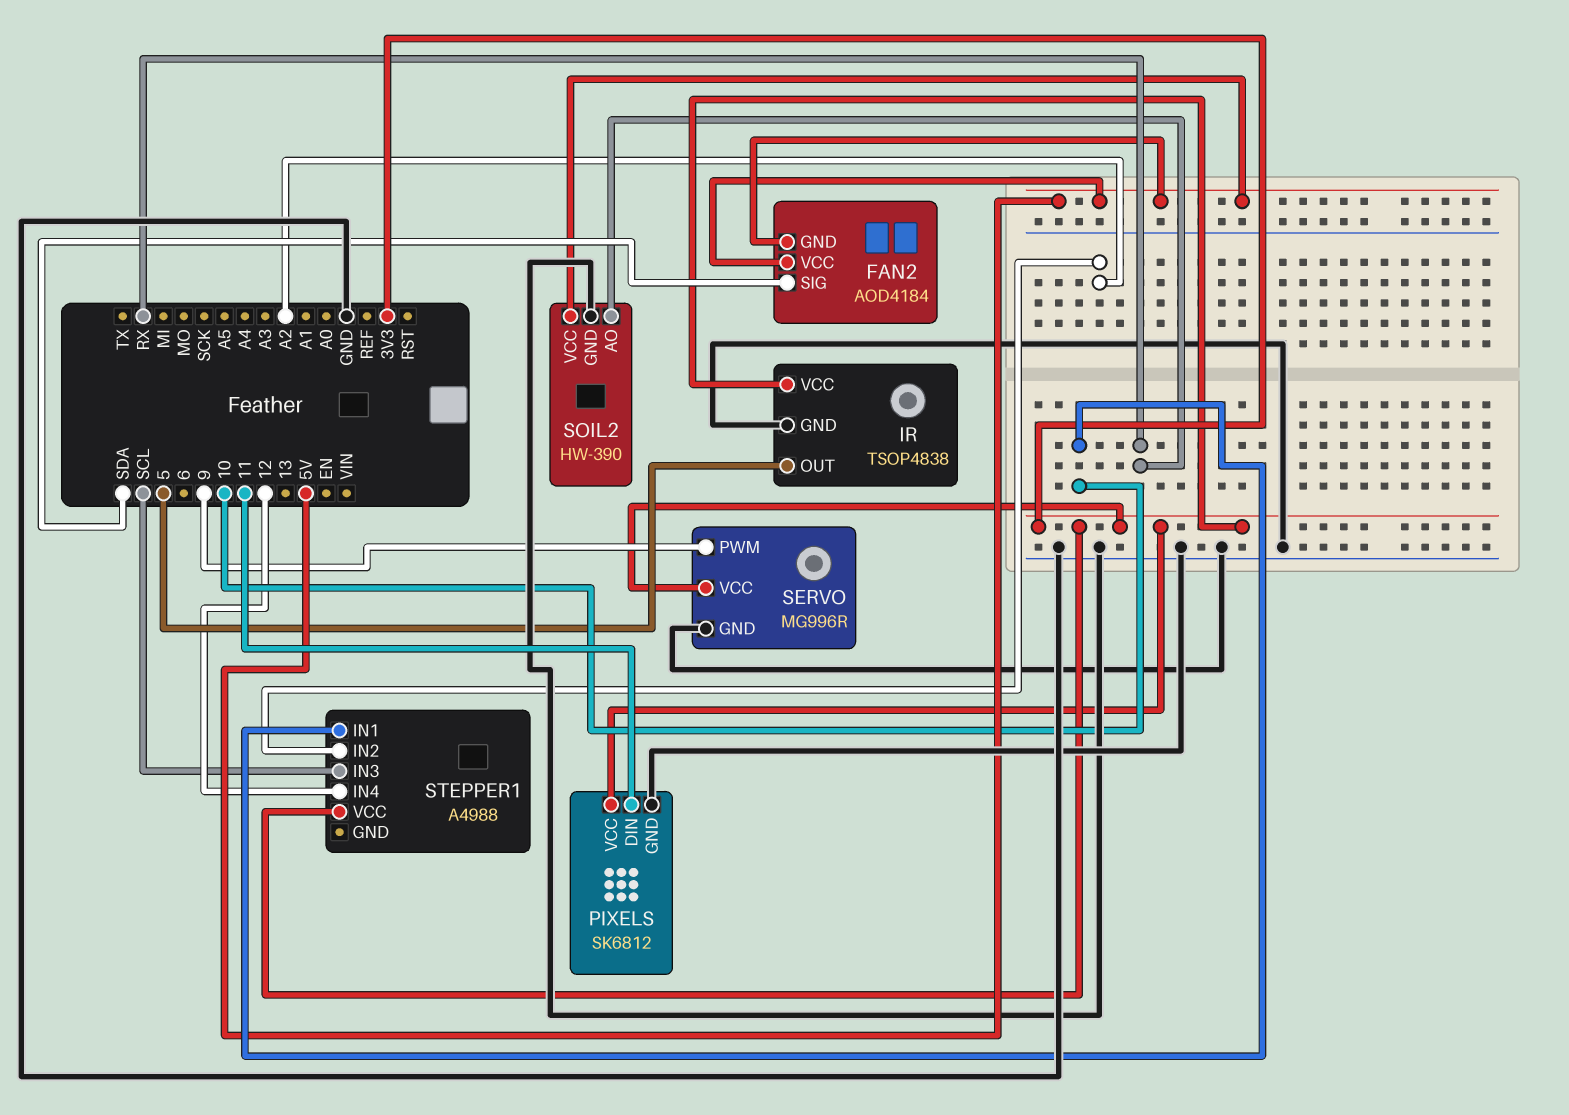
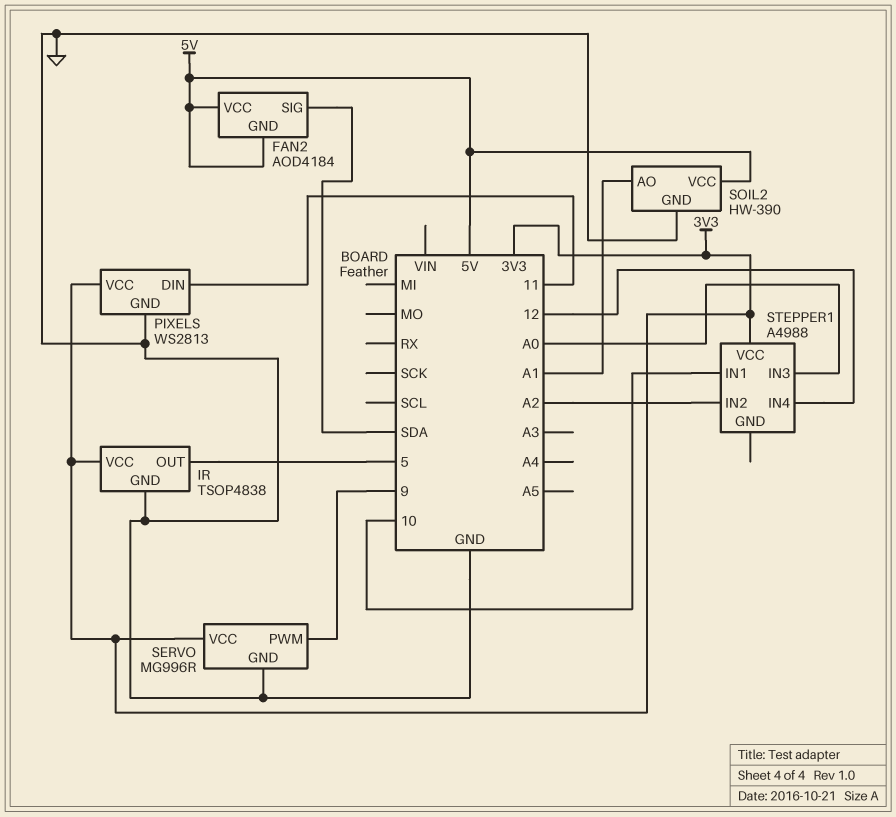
PIXELS: SK6812 -> WS2813
SOIL2 pin AO: RX -> A1
STEPPER1 pin IN3: SCL -> A0

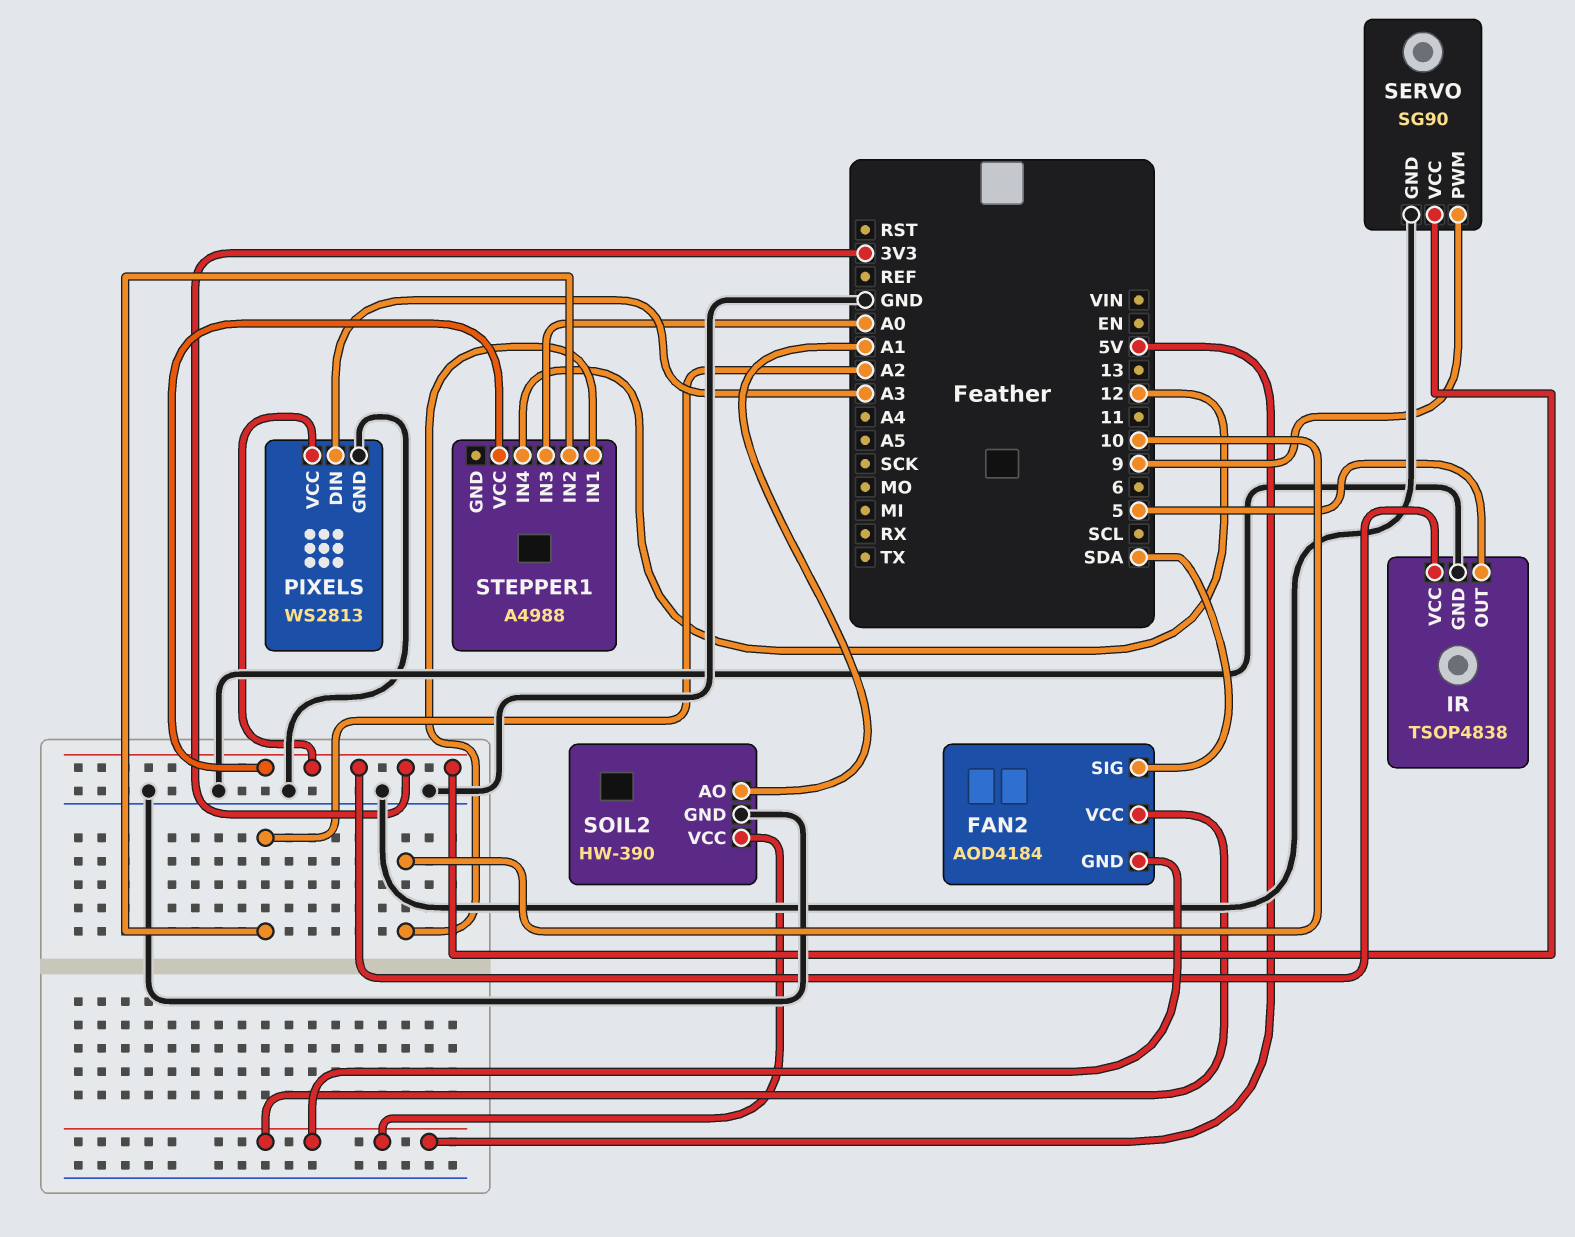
PIXELS pin DIN: 11 -> A3
SERVO: MG996R -> SG90

